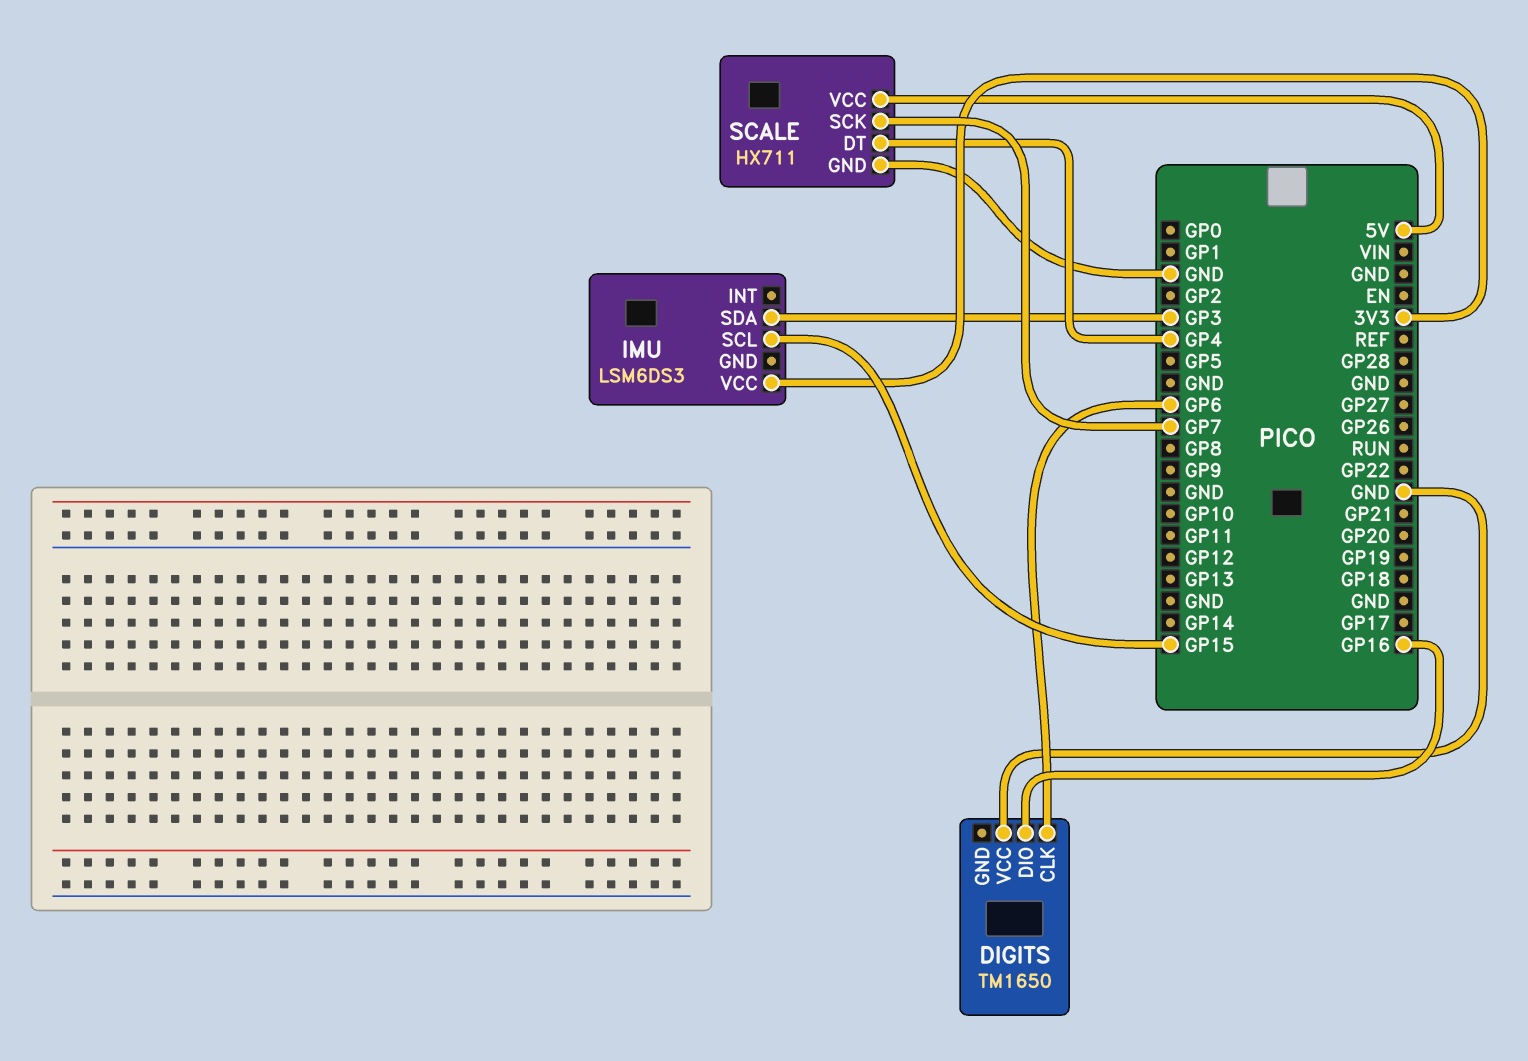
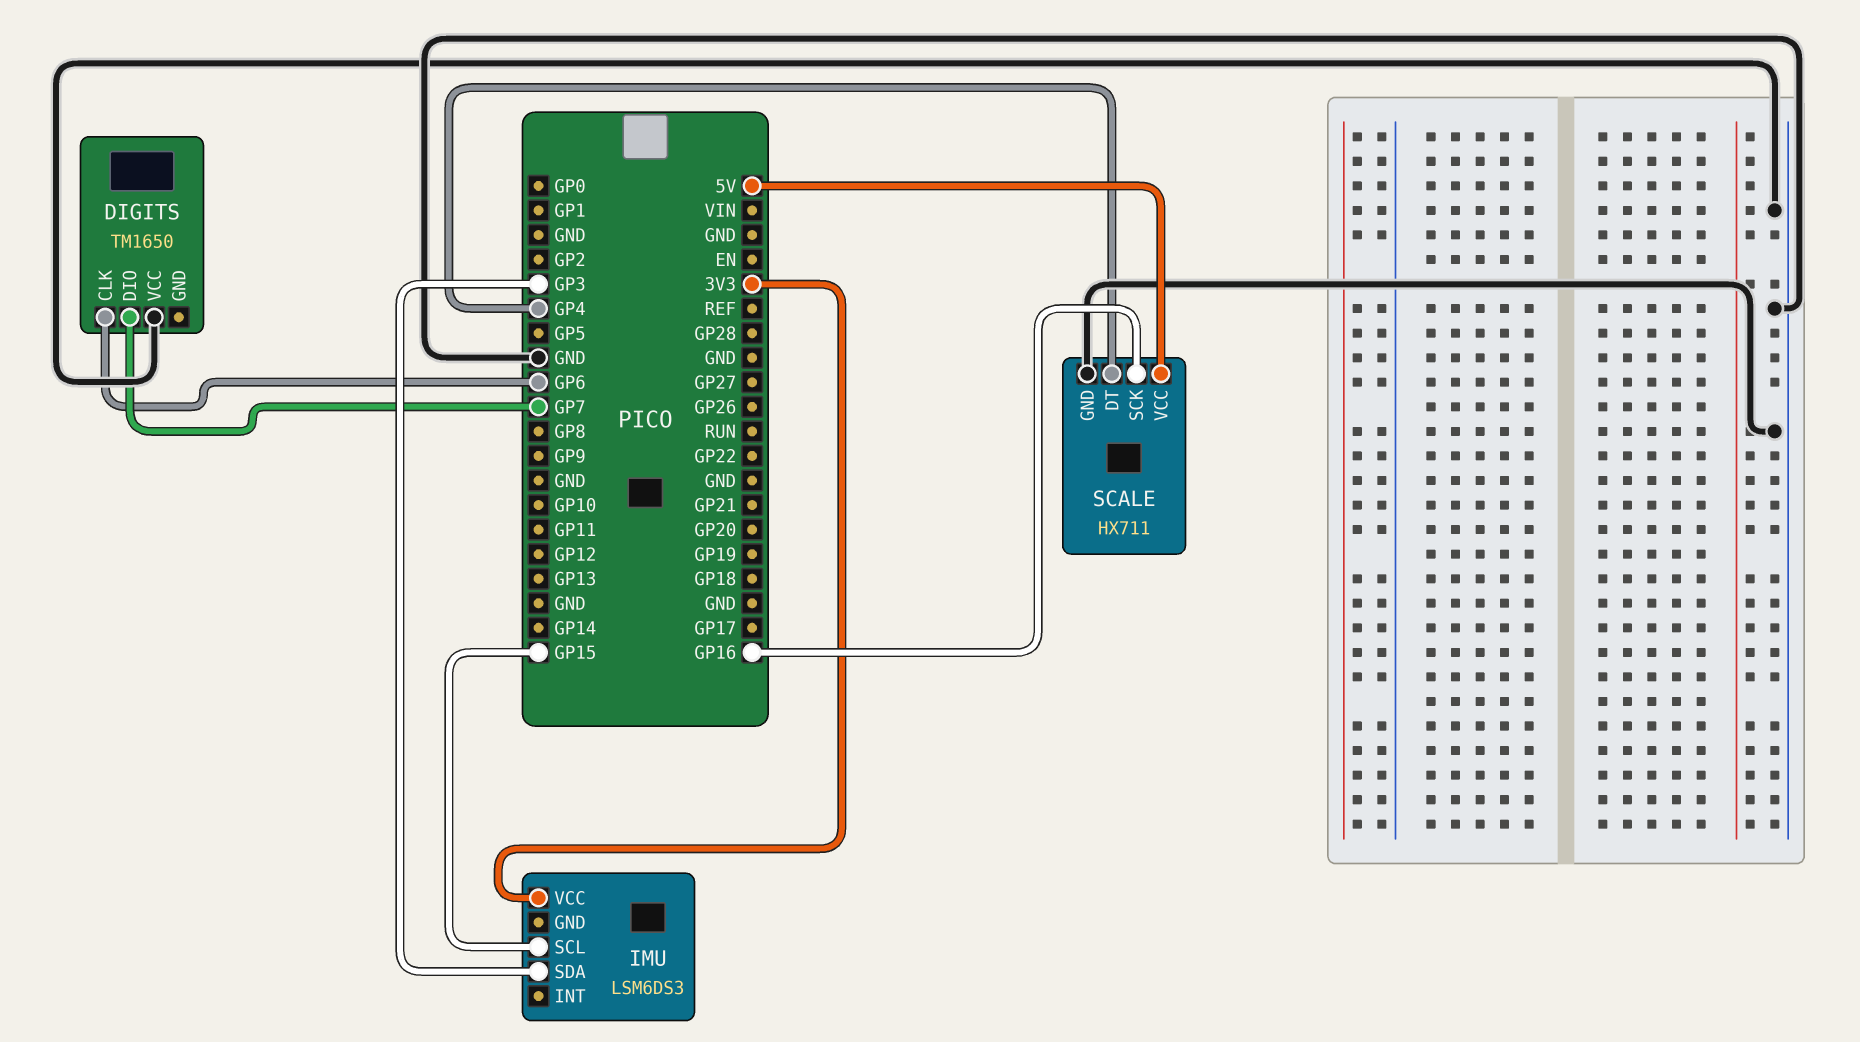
DIGITS pin DIO: GP16 -> GP7
SCALE pin SCK: GP7 -> GP16

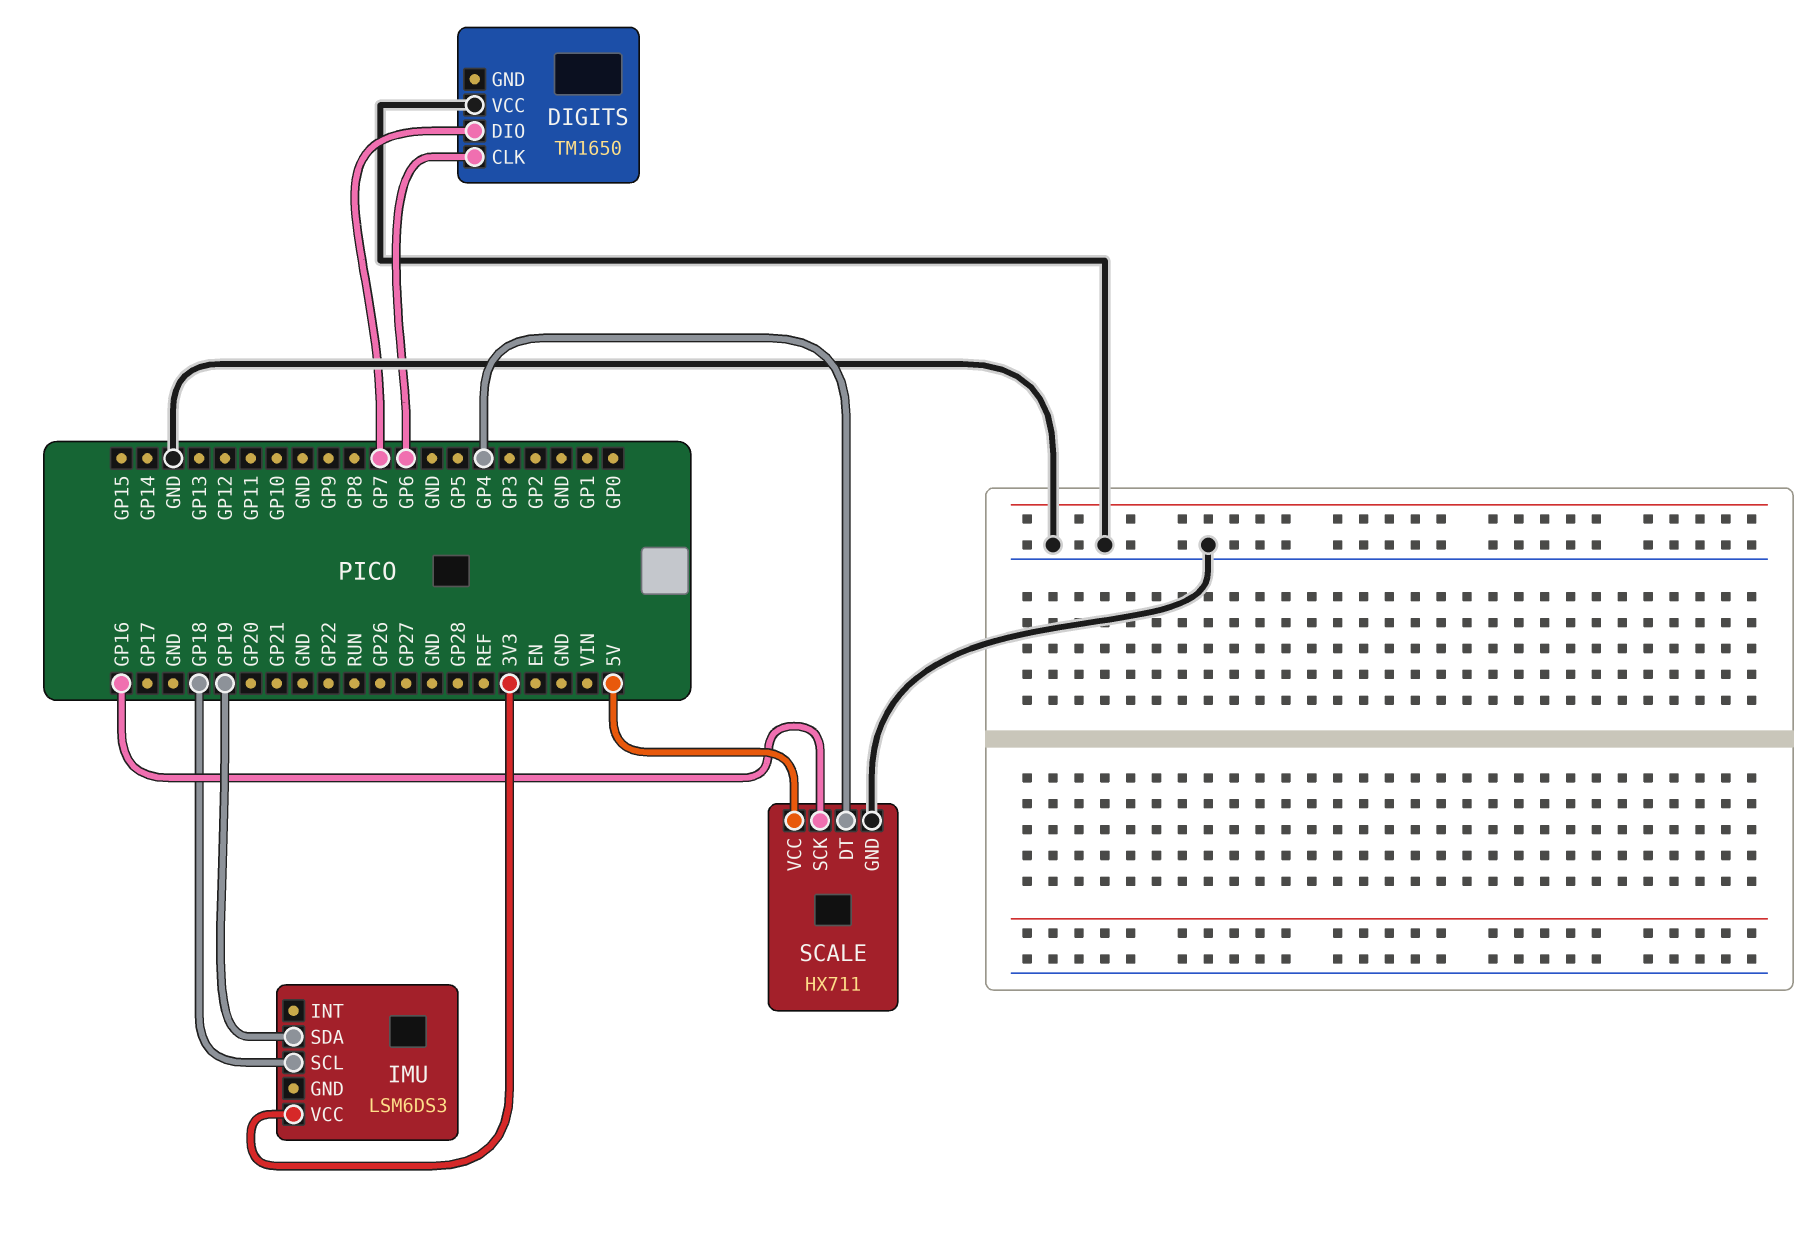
IMU pin SCL: GP15 -> GP18
IMU pin SDA: GP3 -> GP19

